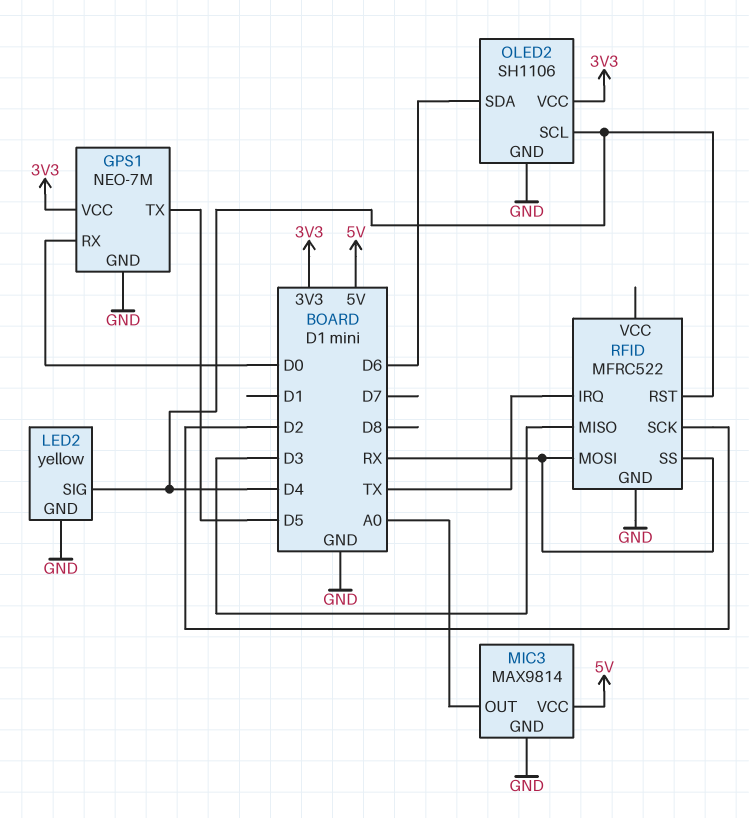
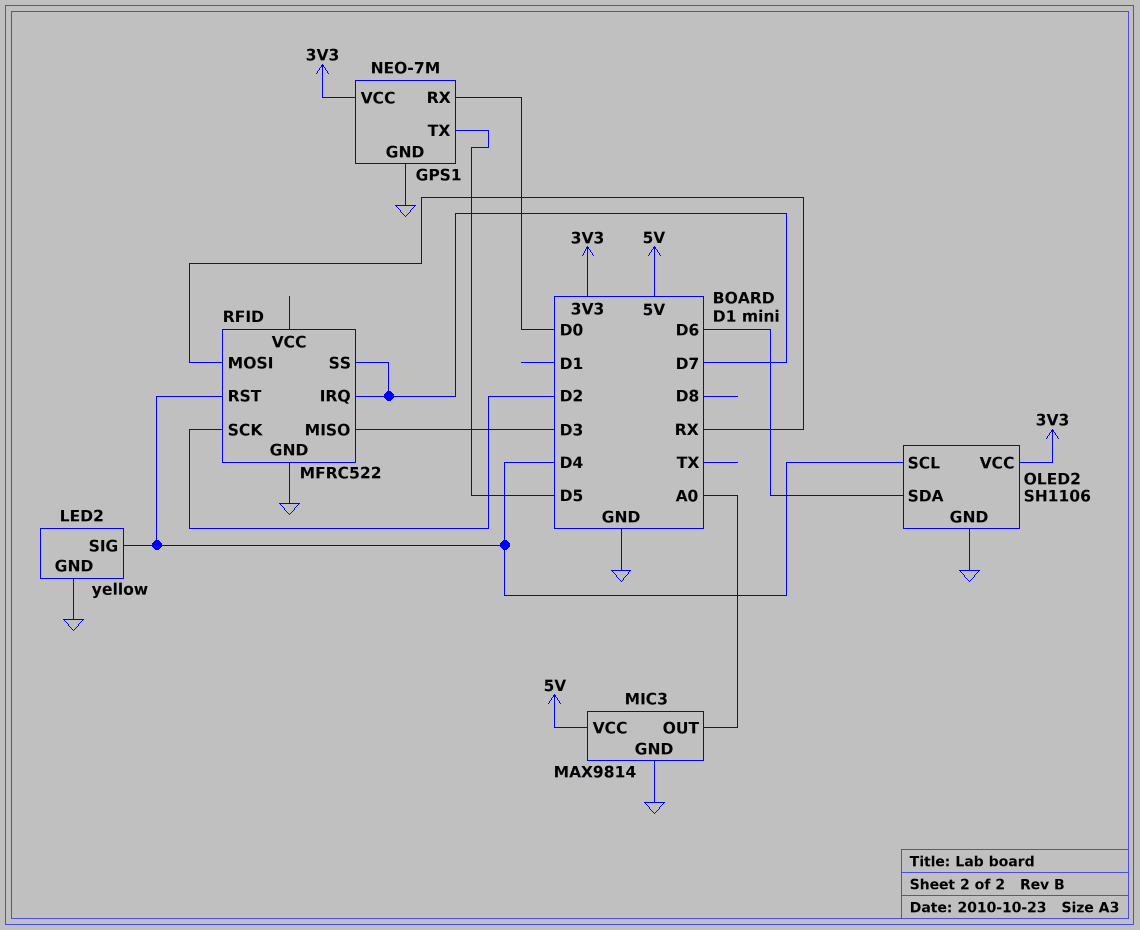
RFID pin IRQ: TX -> D7
RFID pin SS: RX -> D7

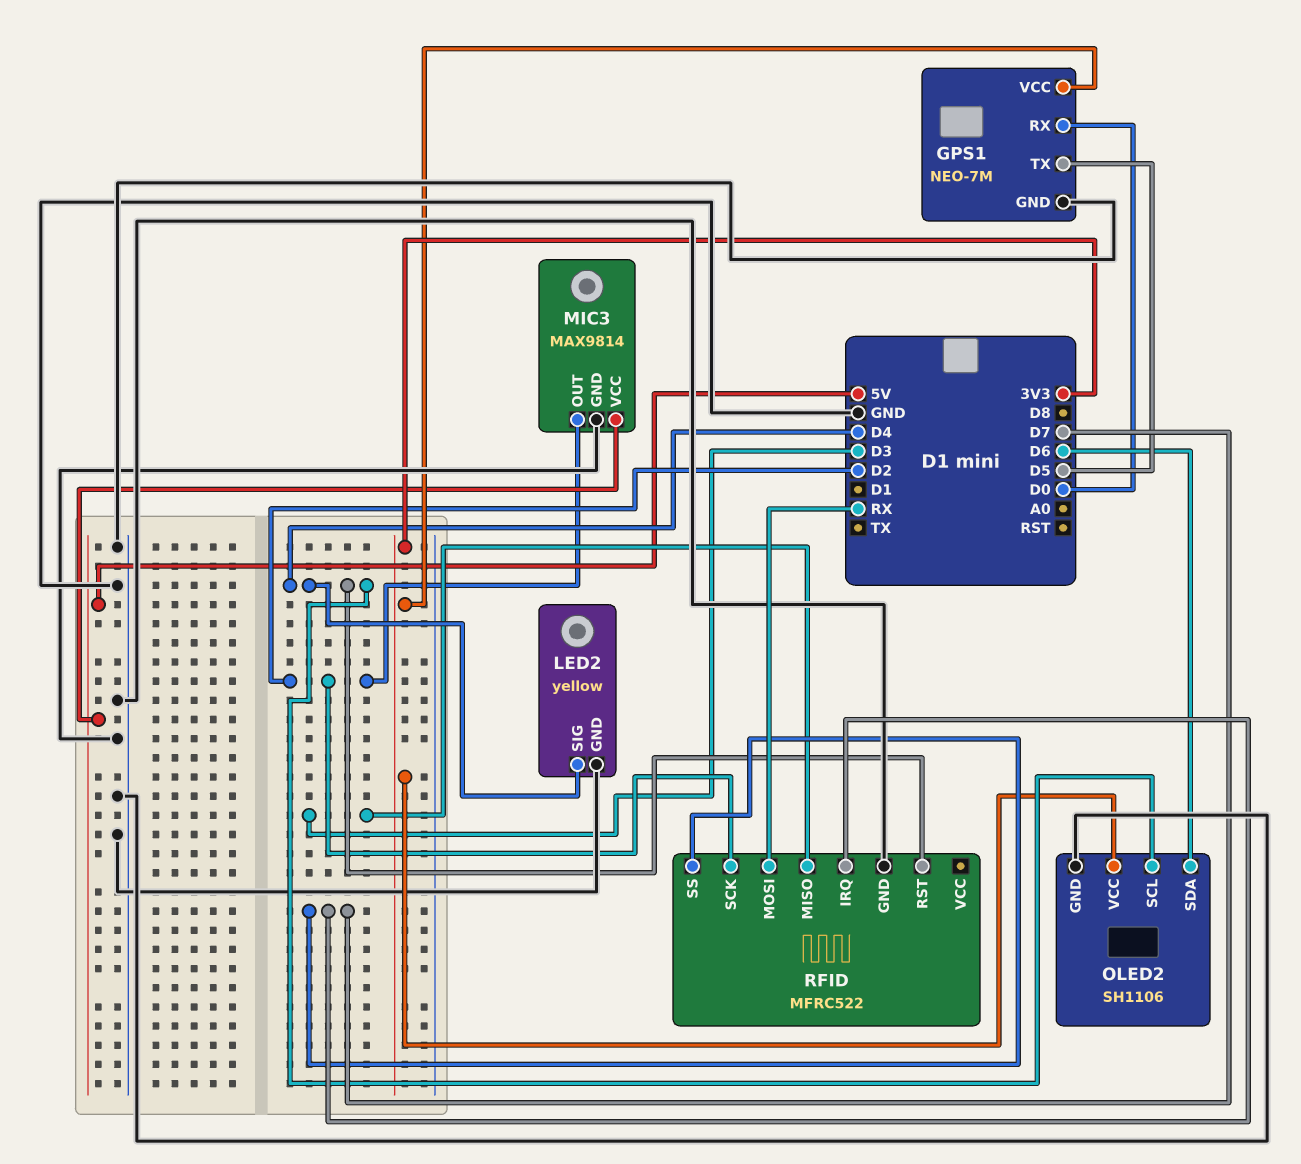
MIC3 pin OUT: A0 -> D2

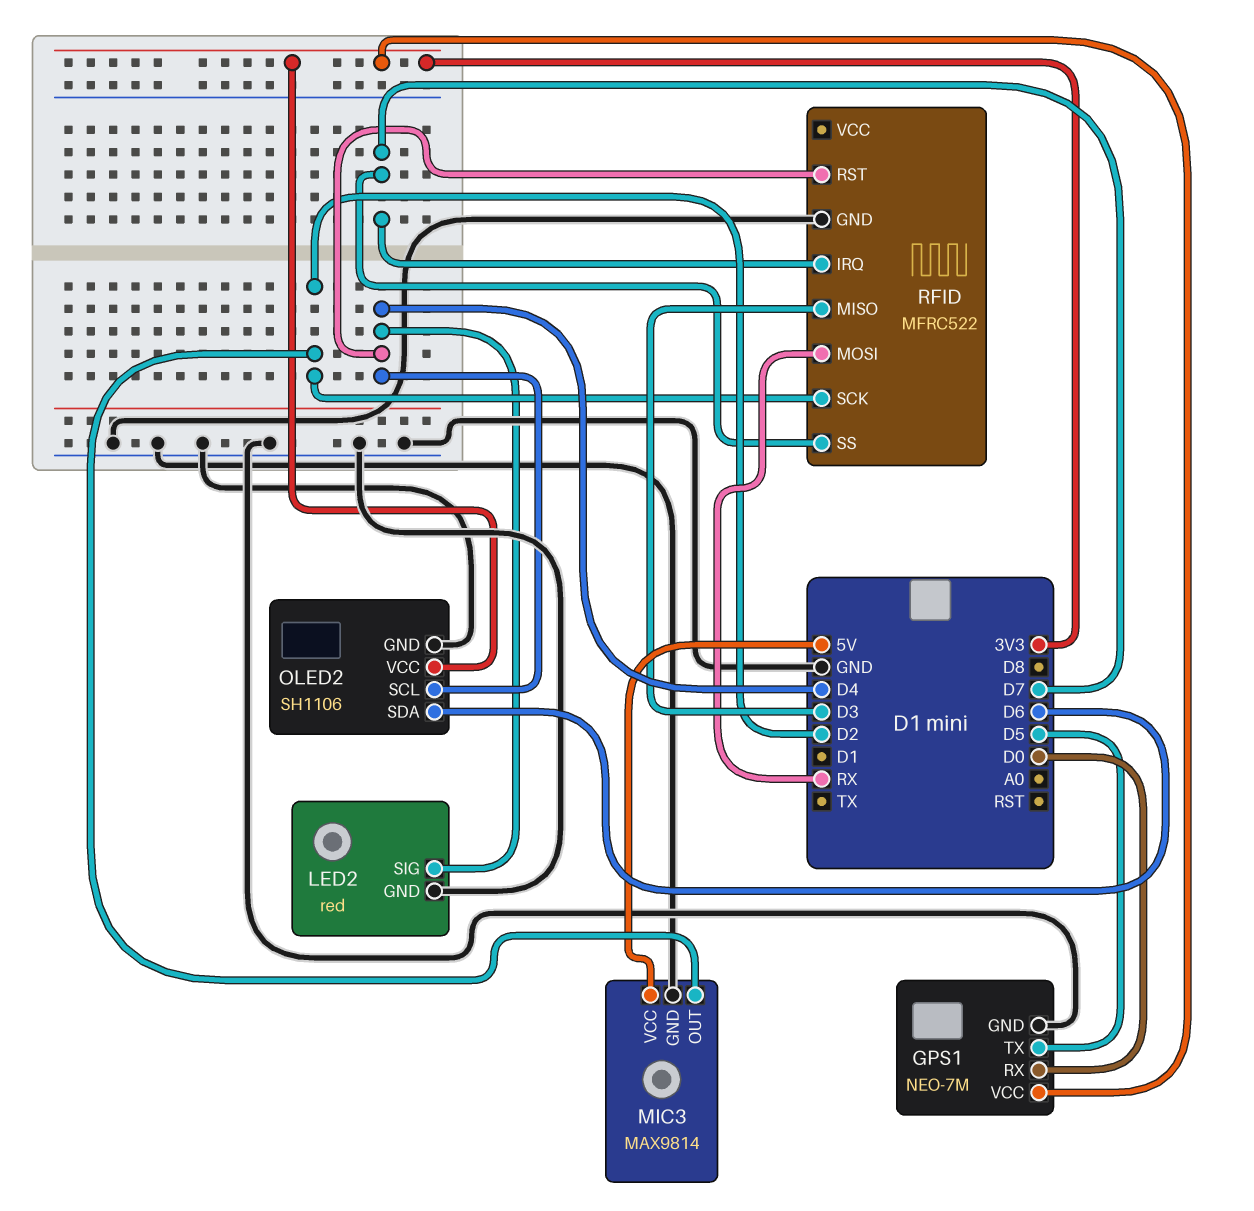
LED2: yellow -> red

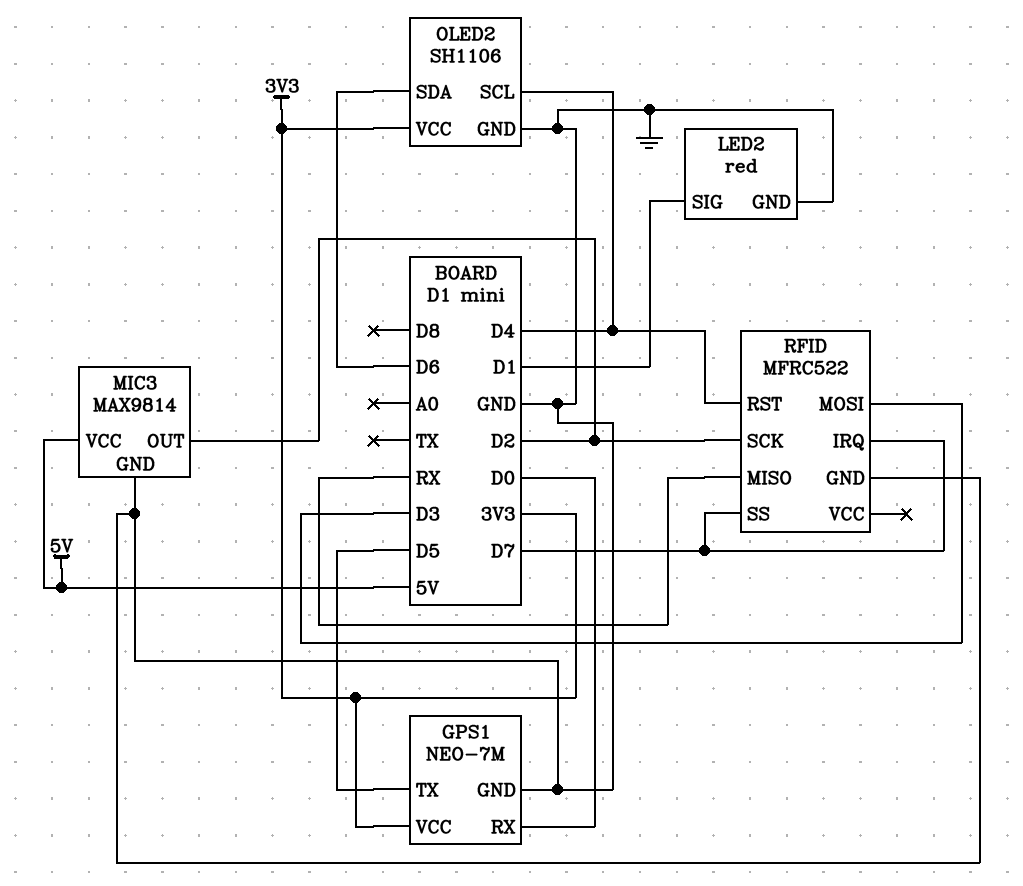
LED2 pin SIG: D4 -> D1
RFID pin MISO: D3 -> RX
RFID pin MOSI: RX -> D3

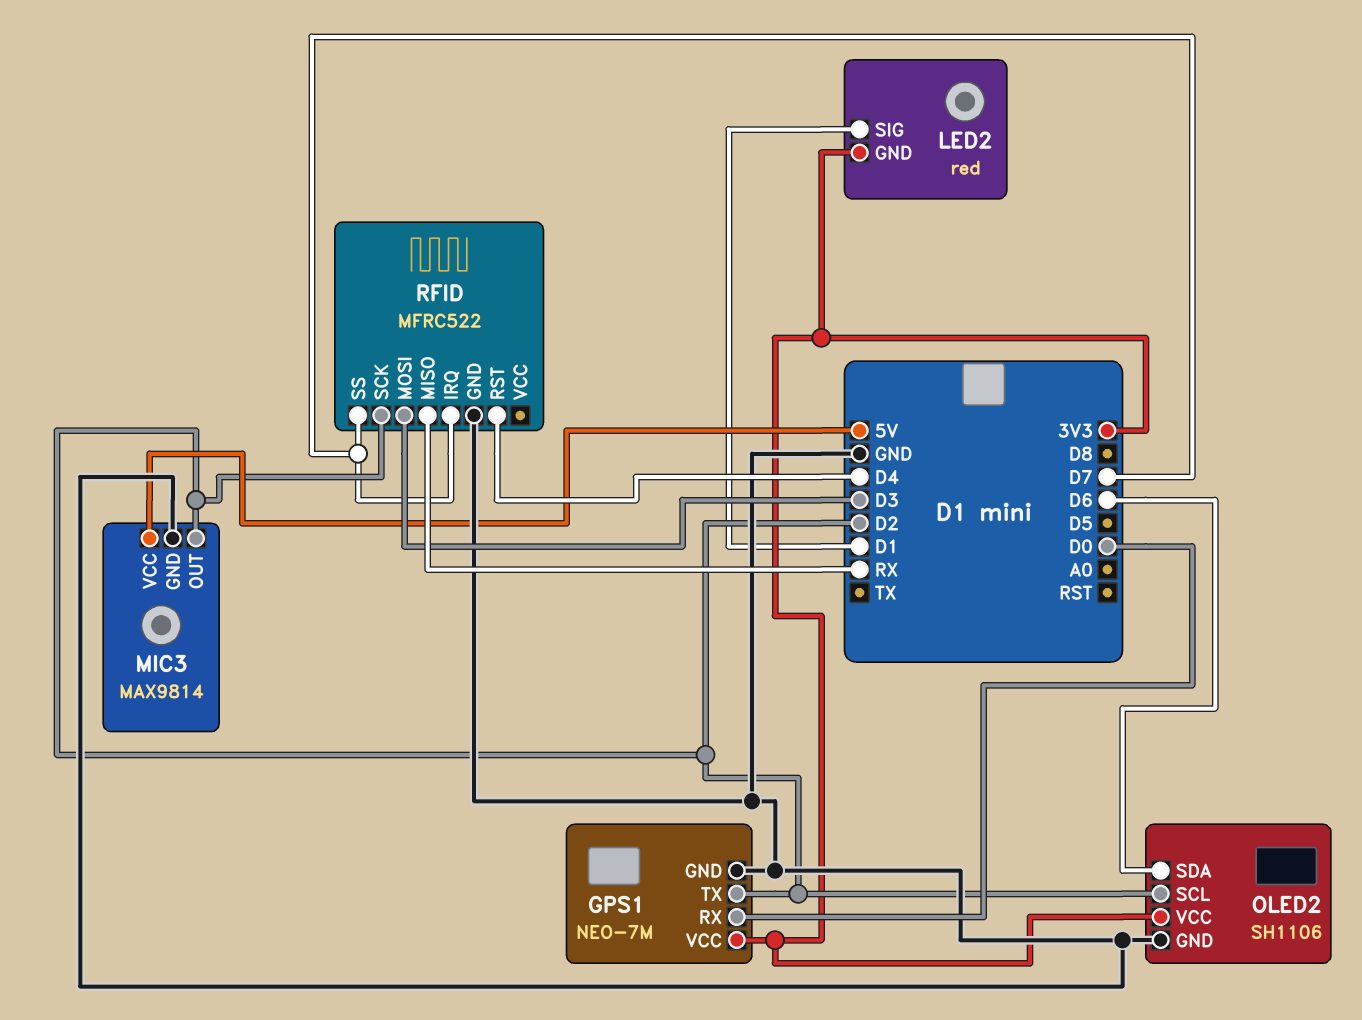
GPS1 pin TX: D5 -> D2
LED2 pin GND: GND -> 3V3
OLED2 pin SCL: D4 -> D2

